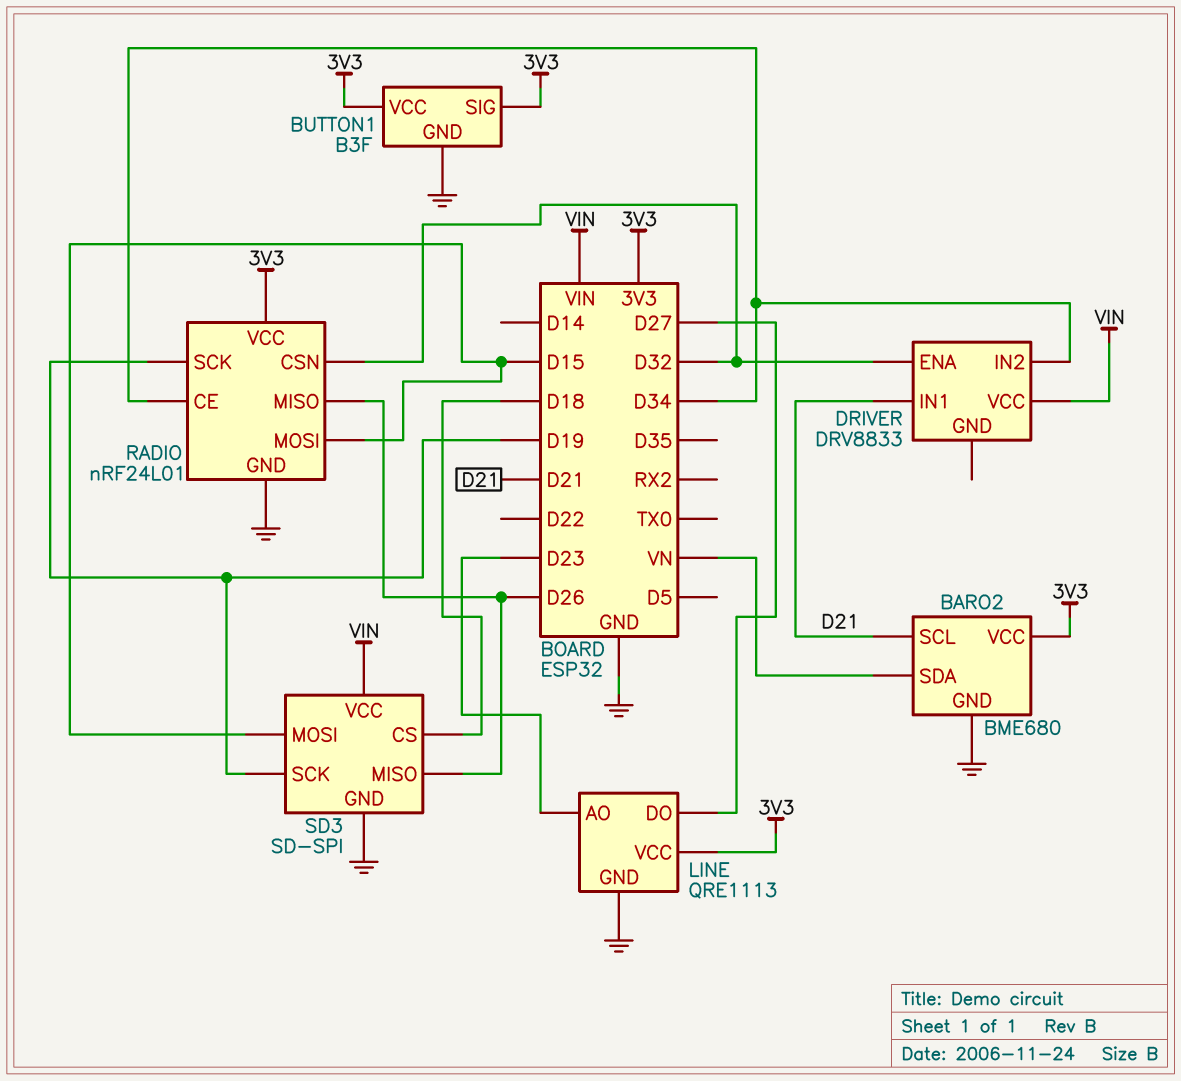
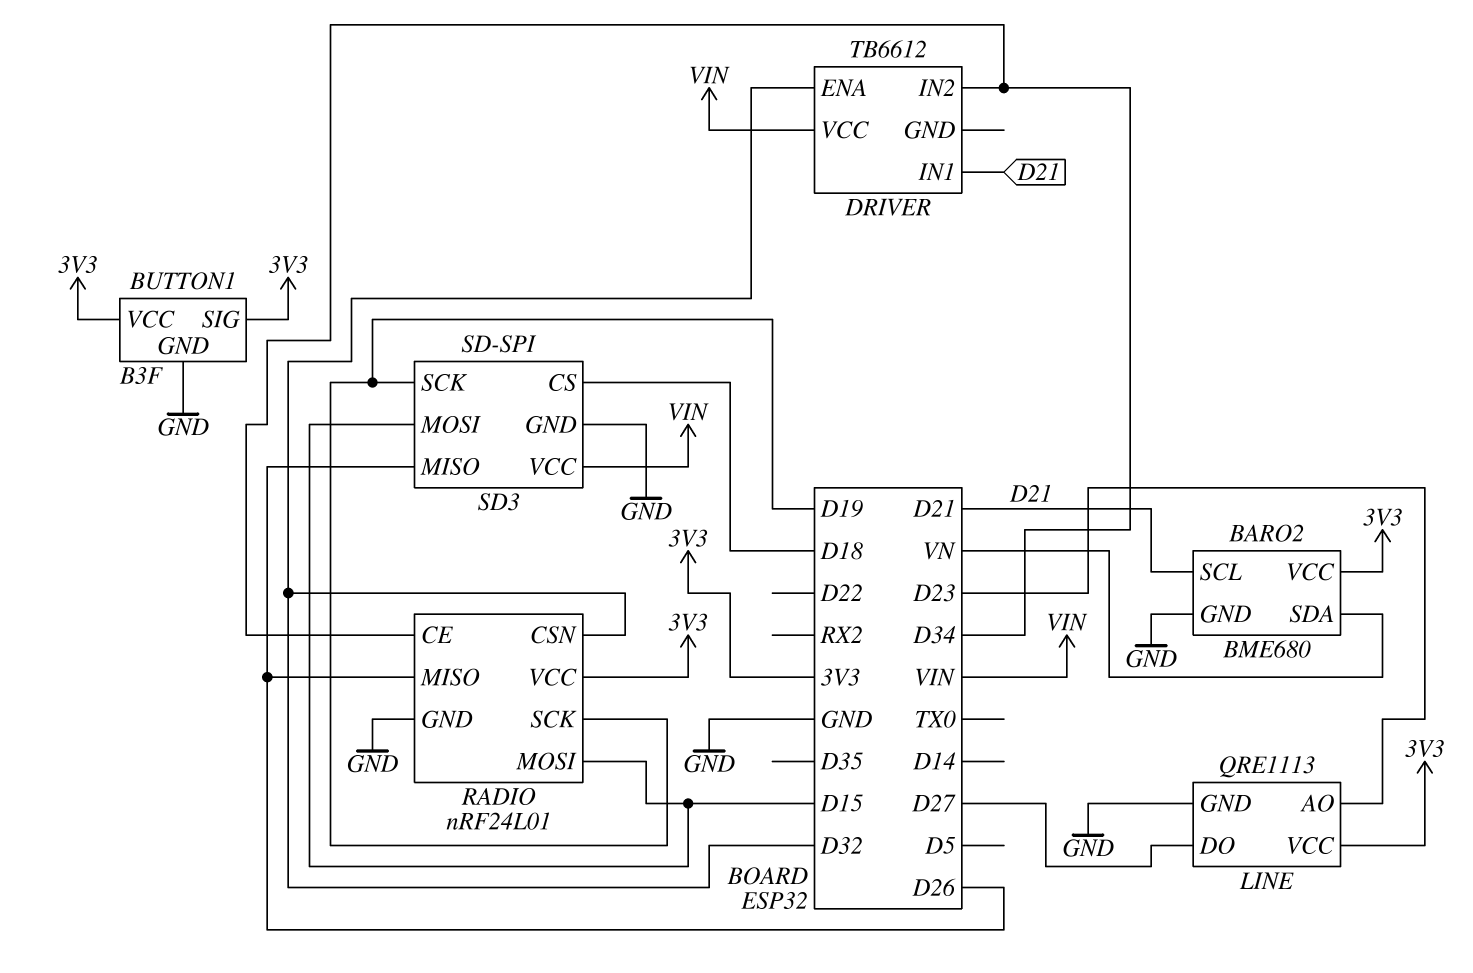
DRIVER: DRV8833 -> TB6612

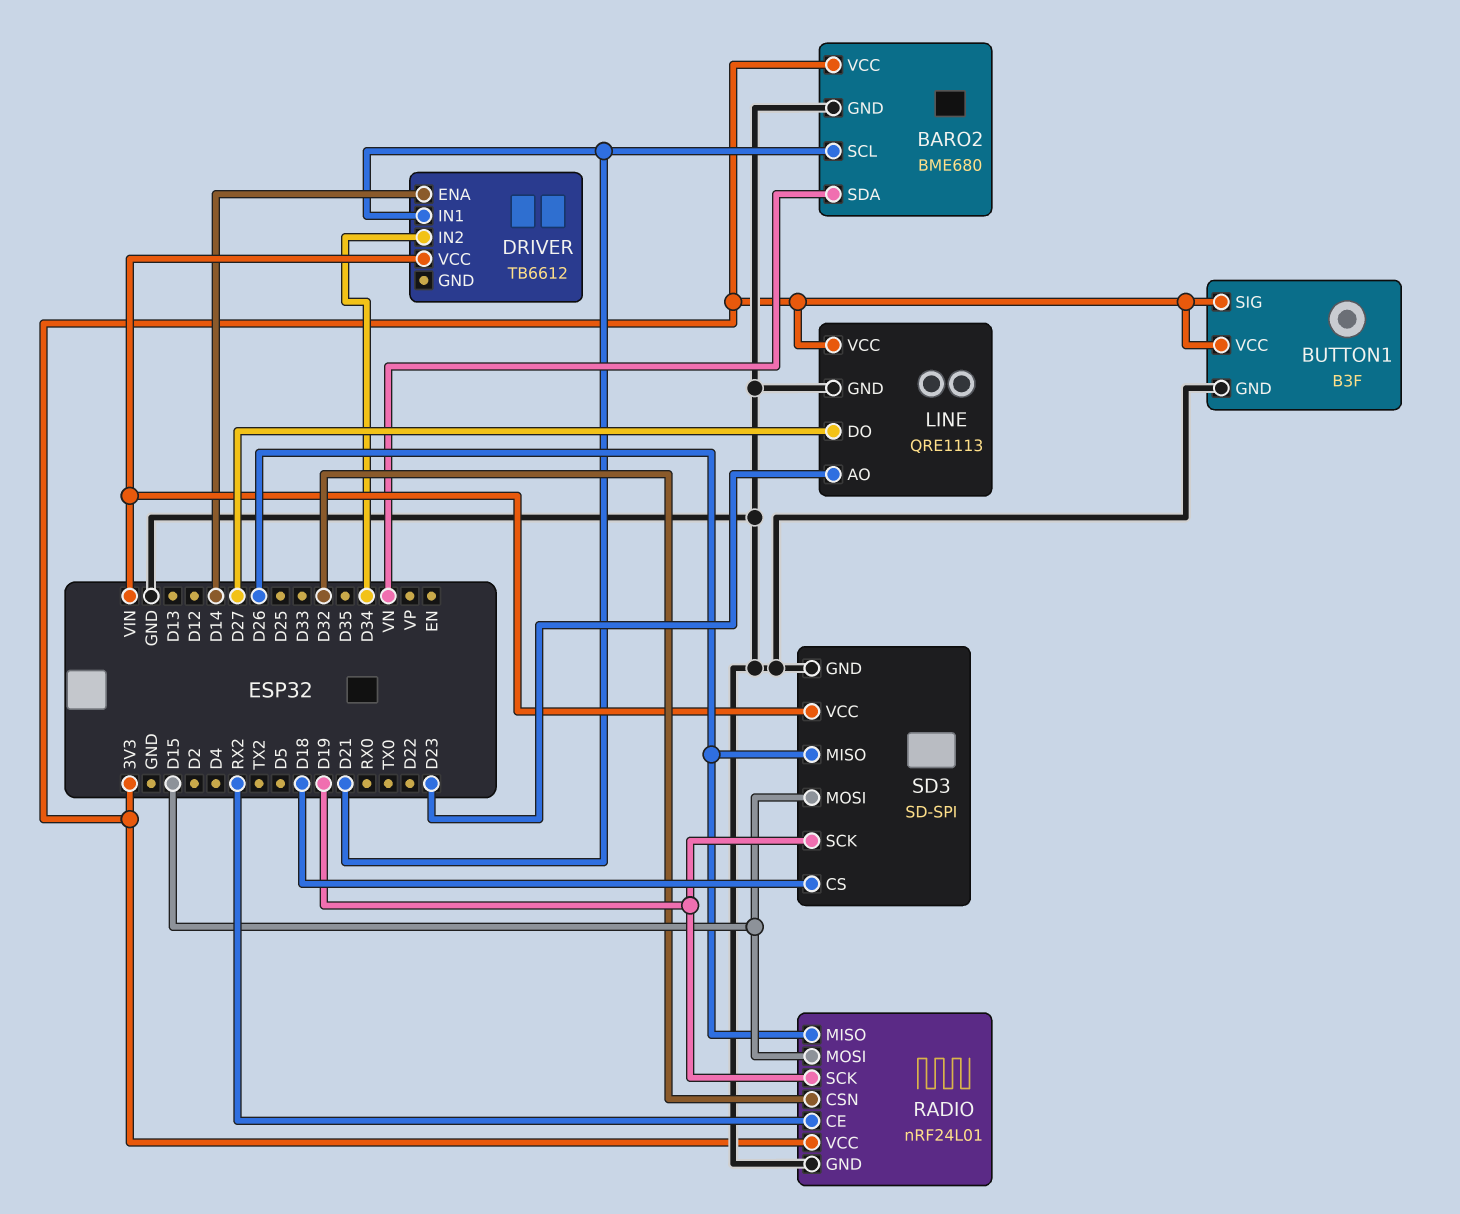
DRIVER pin ENA: D32 -> D14
RADIO pin CE: D34 -> RX2

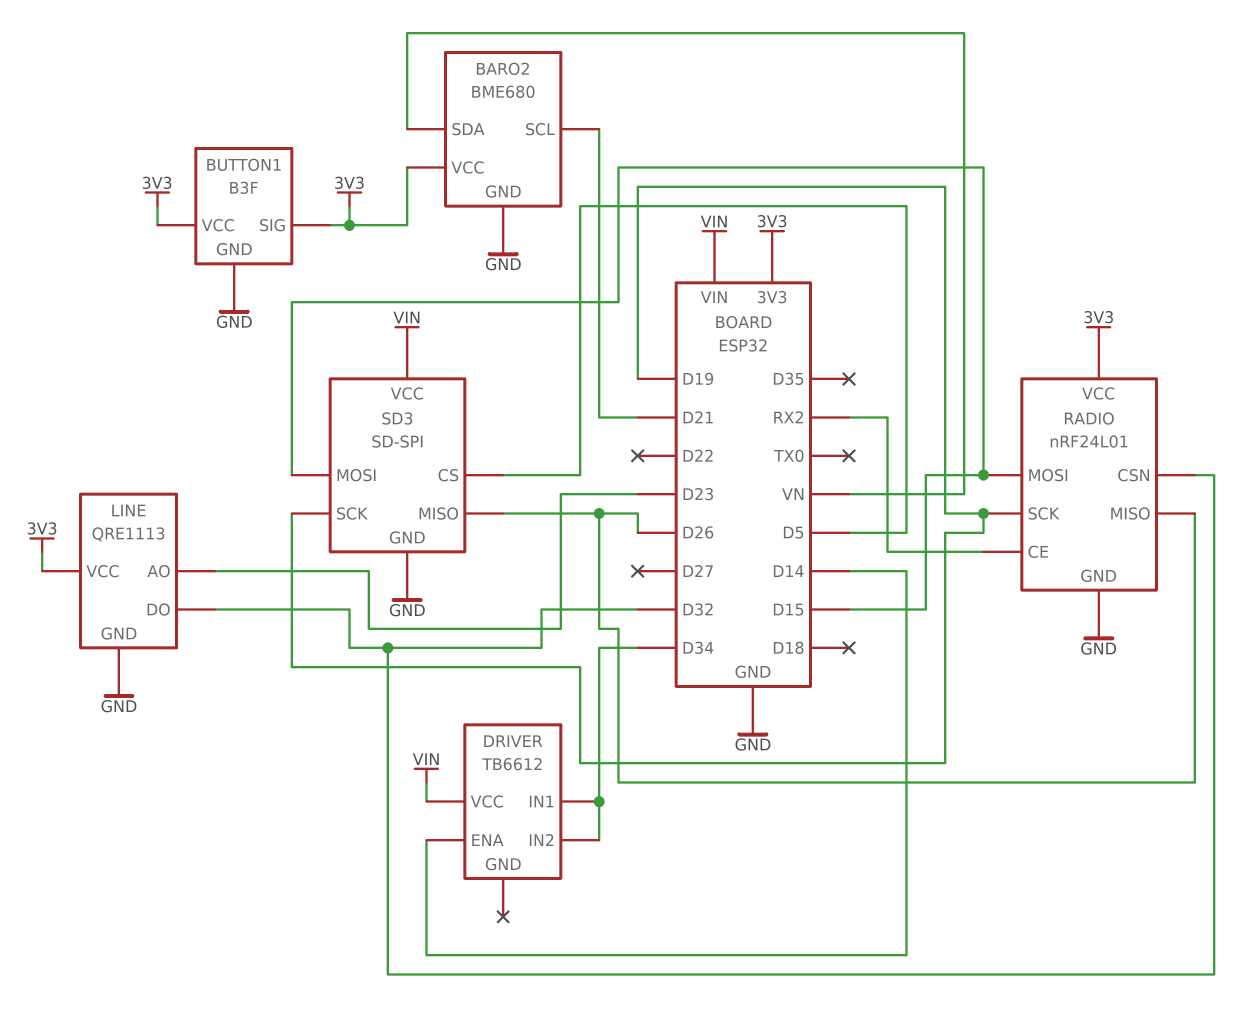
DRIVER pin IN1: D21 -> D34
LINE pin DO: D27 -> D32
SD3 pin CS: D18 -> D5

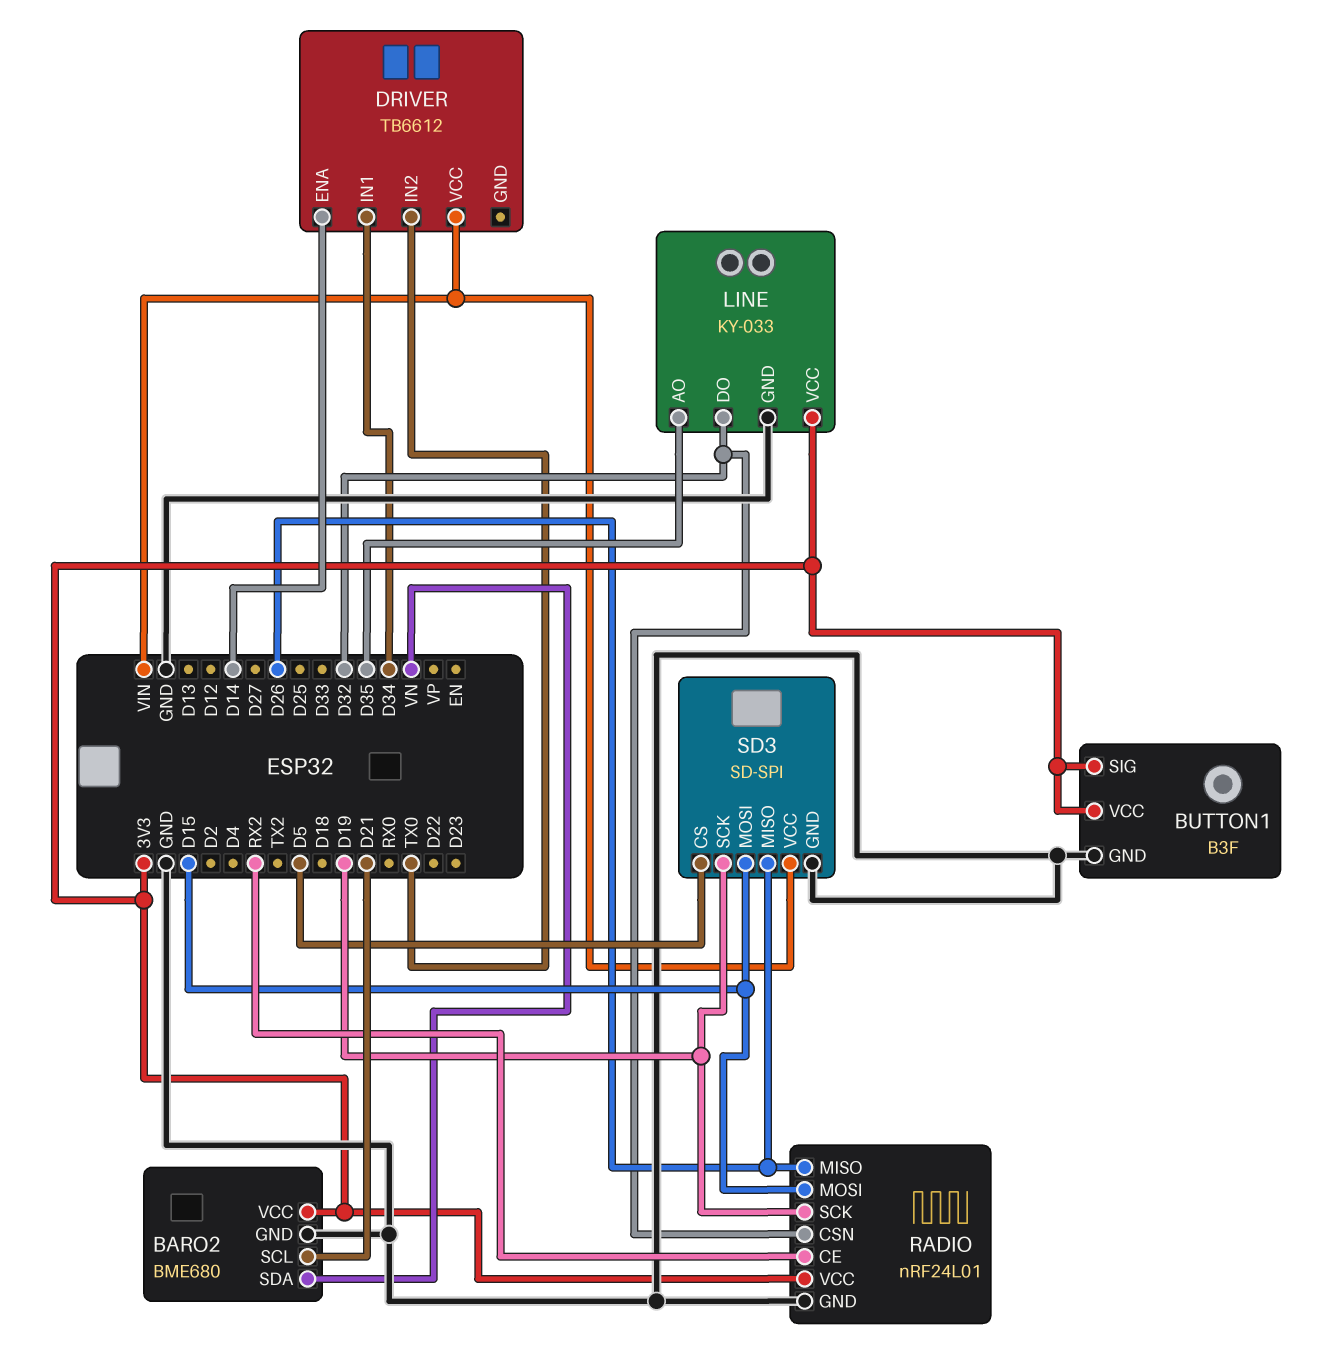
DRIVER pin IN2: D34 -> TX0
LINE: QRE1113 -> KY-033
LINE pin AO: D23 -> D35

